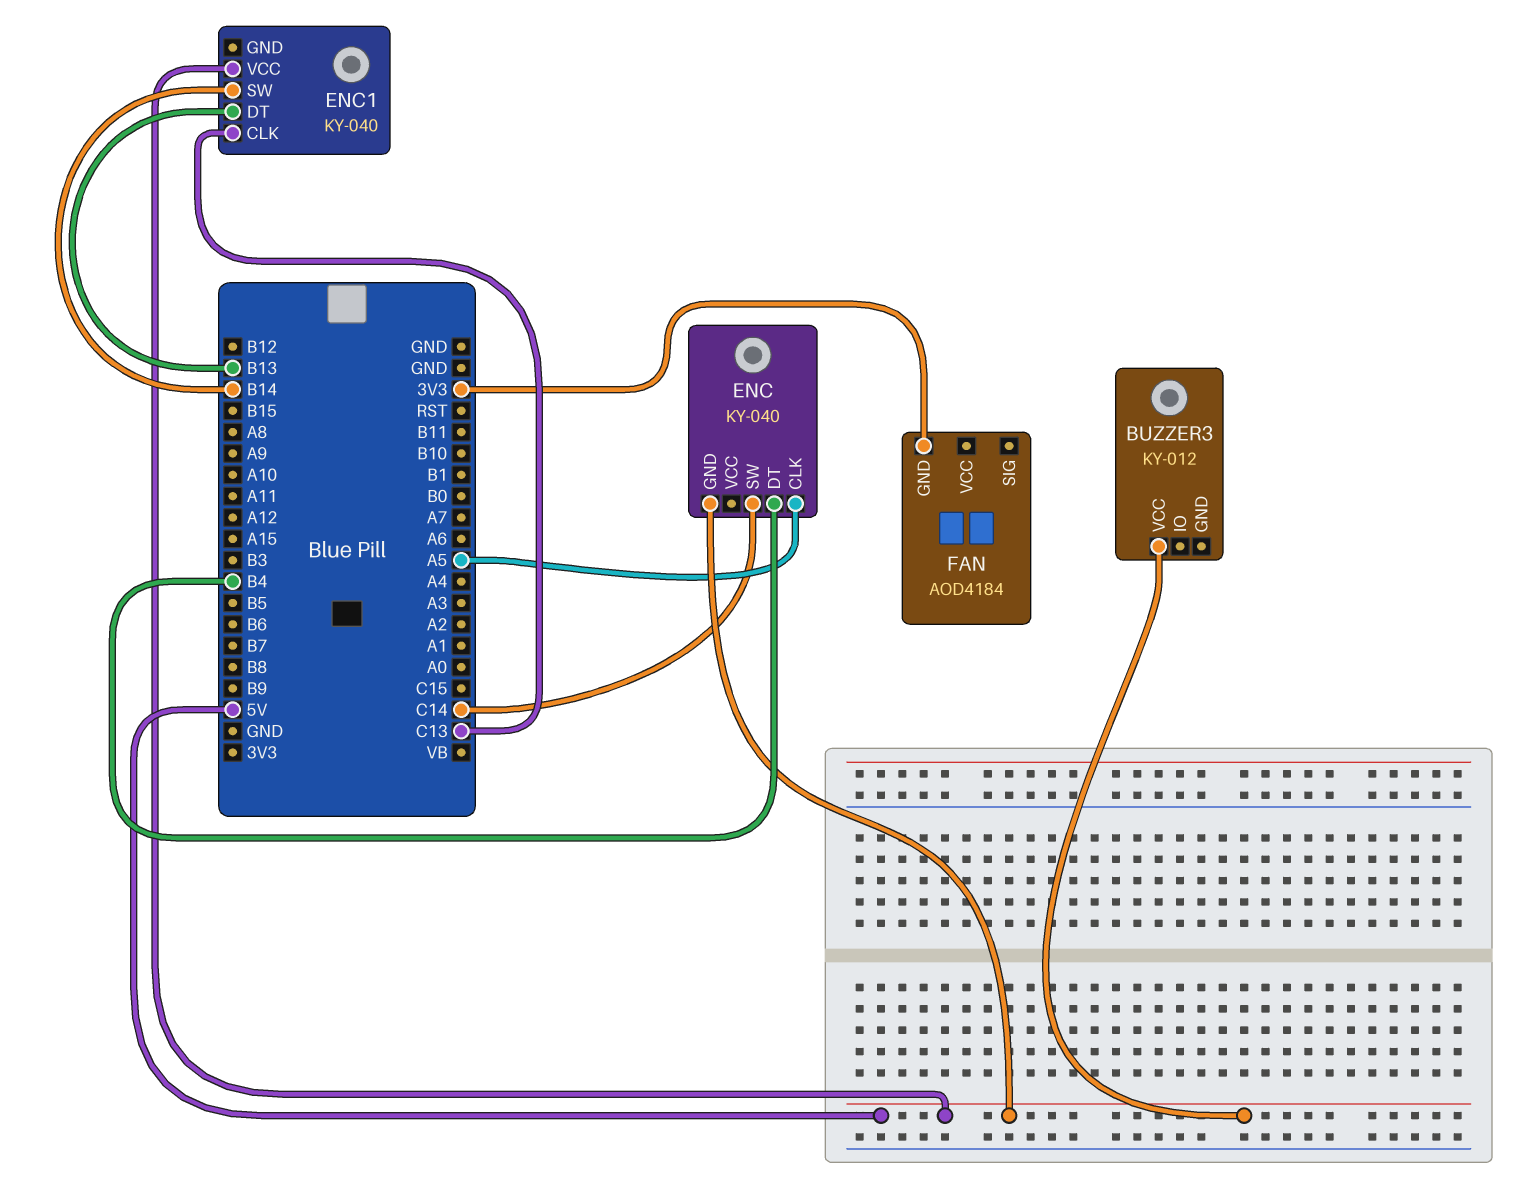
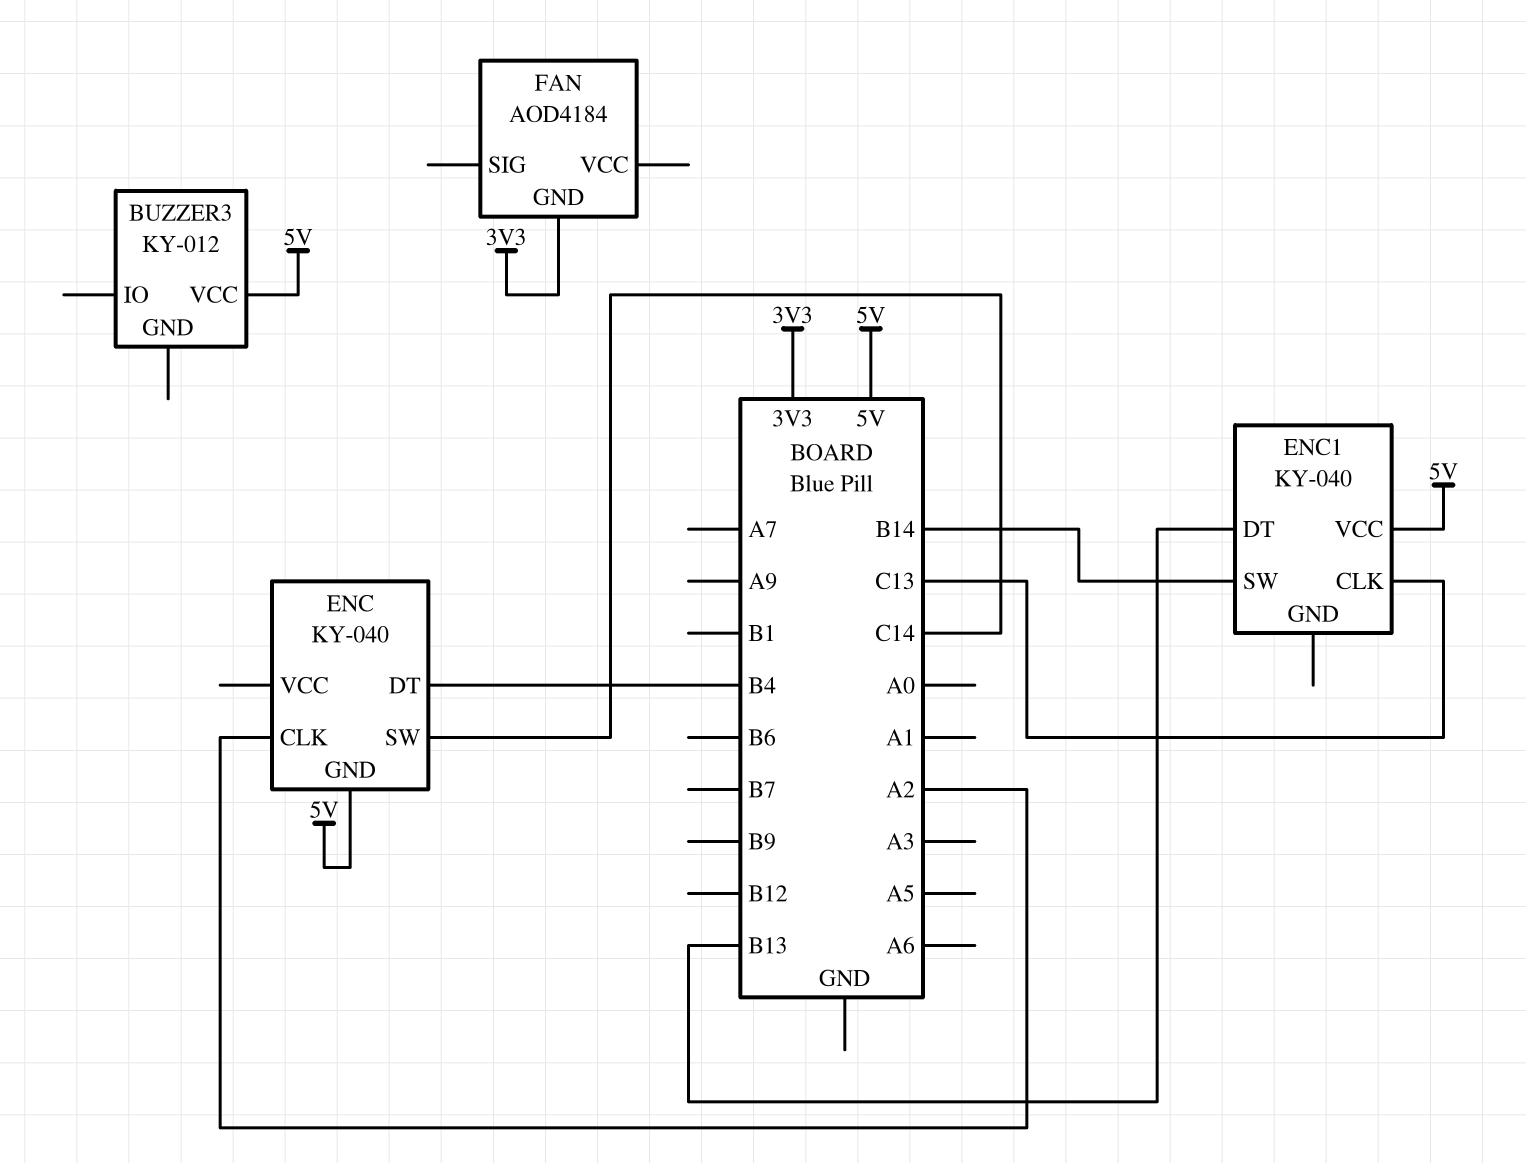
ENC pin CLK: A5 -> A2

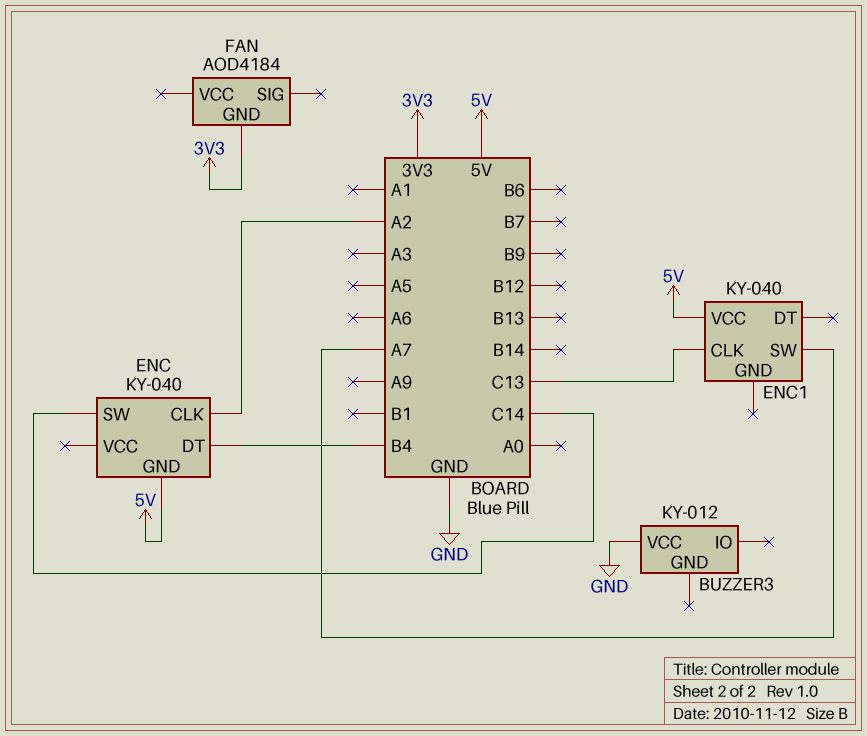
BUZZER3 pin VCC: 5V -> GND
ENC1 pin DT: B13 -> none
ENC1 pin SW: B14 -> A7

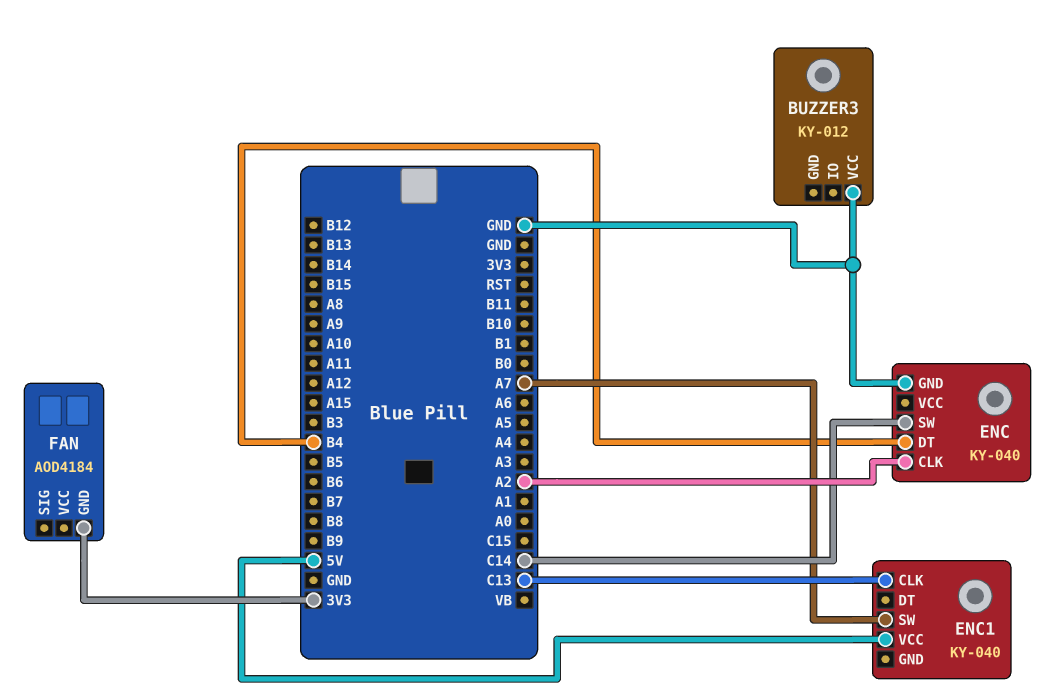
ENC pin GND: 5V -> GND

